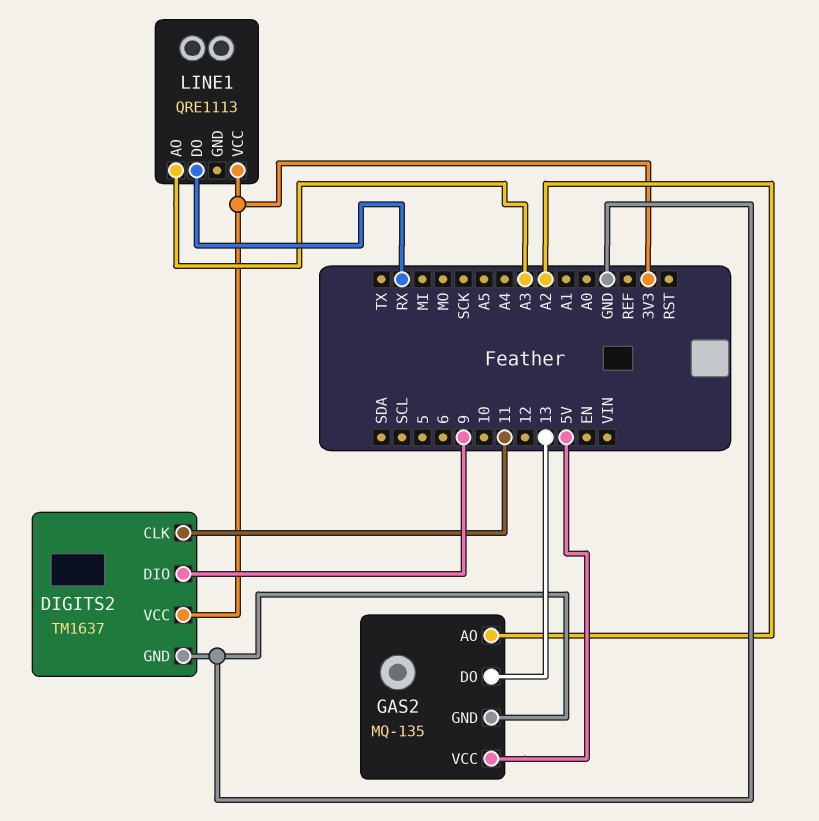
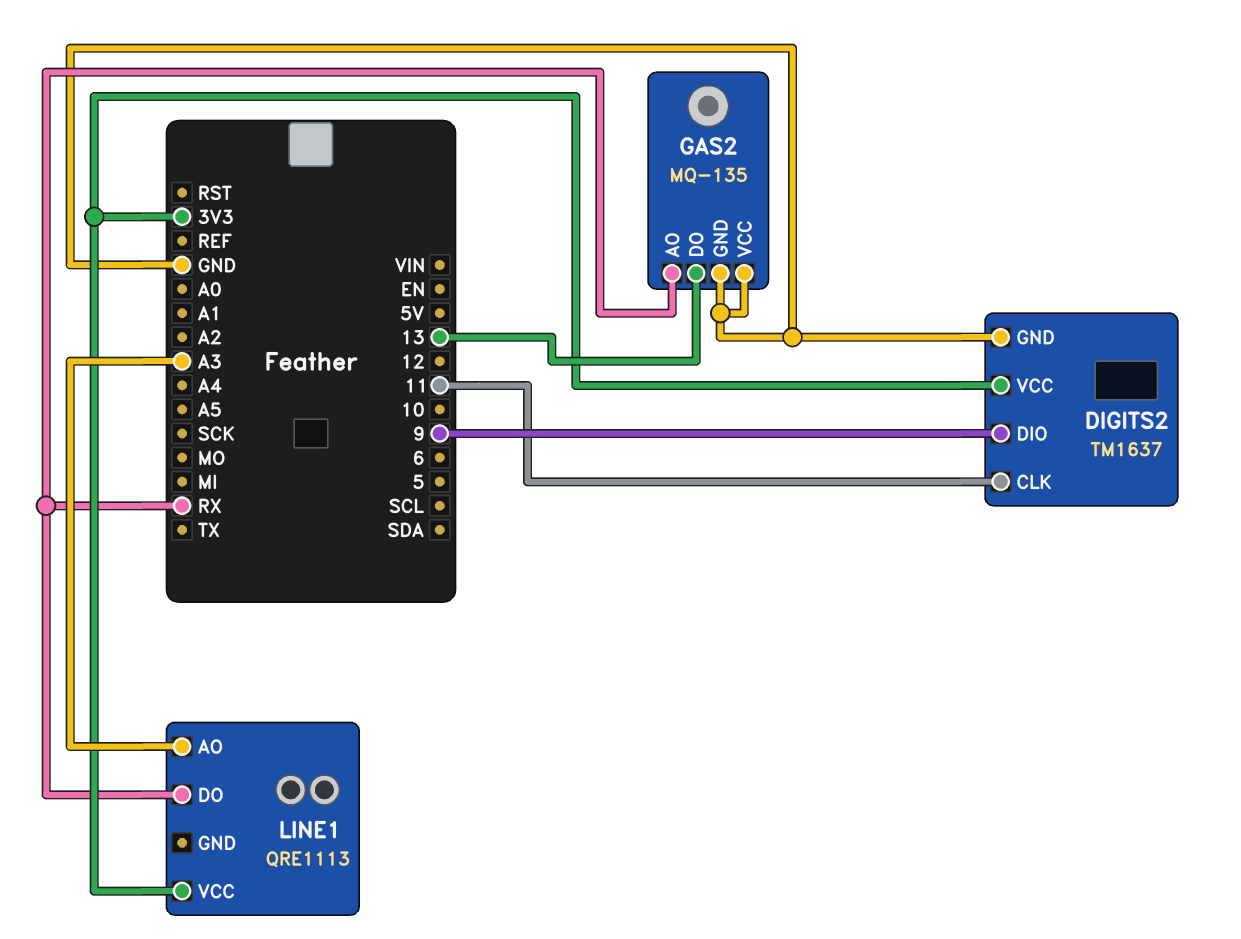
GAS2 pin AO: A2 -> RX
GAS2 pin VCC: 5V -> GND

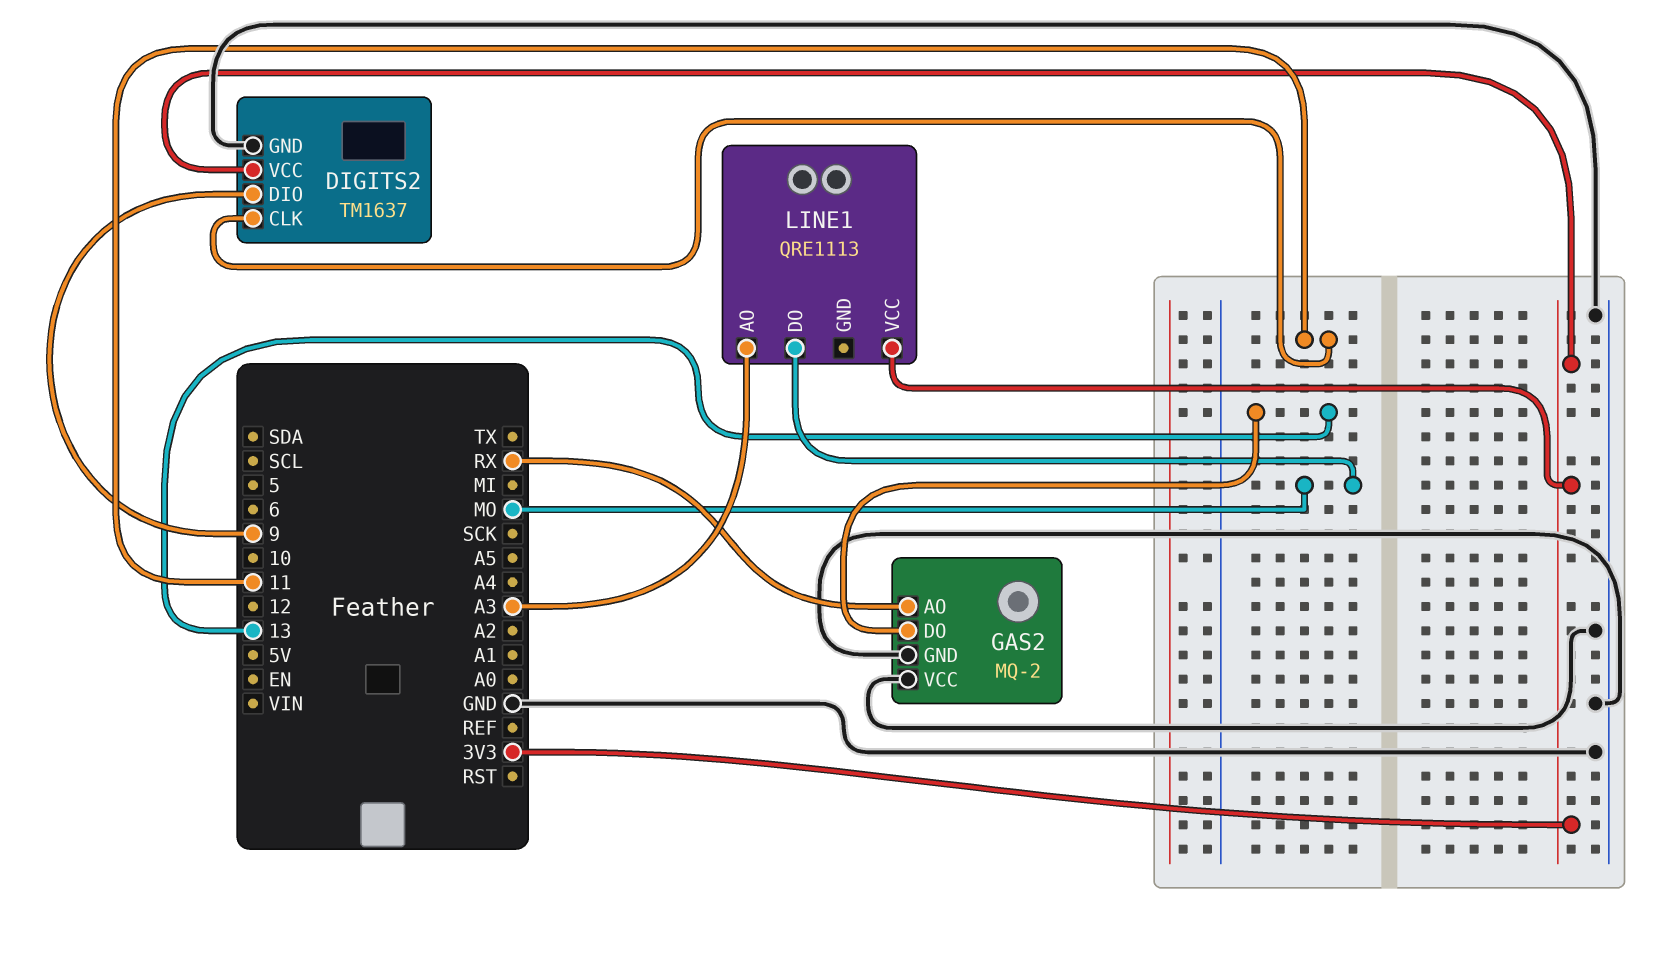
GAS2: MQ-135 -> MQ-2
LINE1 pin DO: RX -> MO

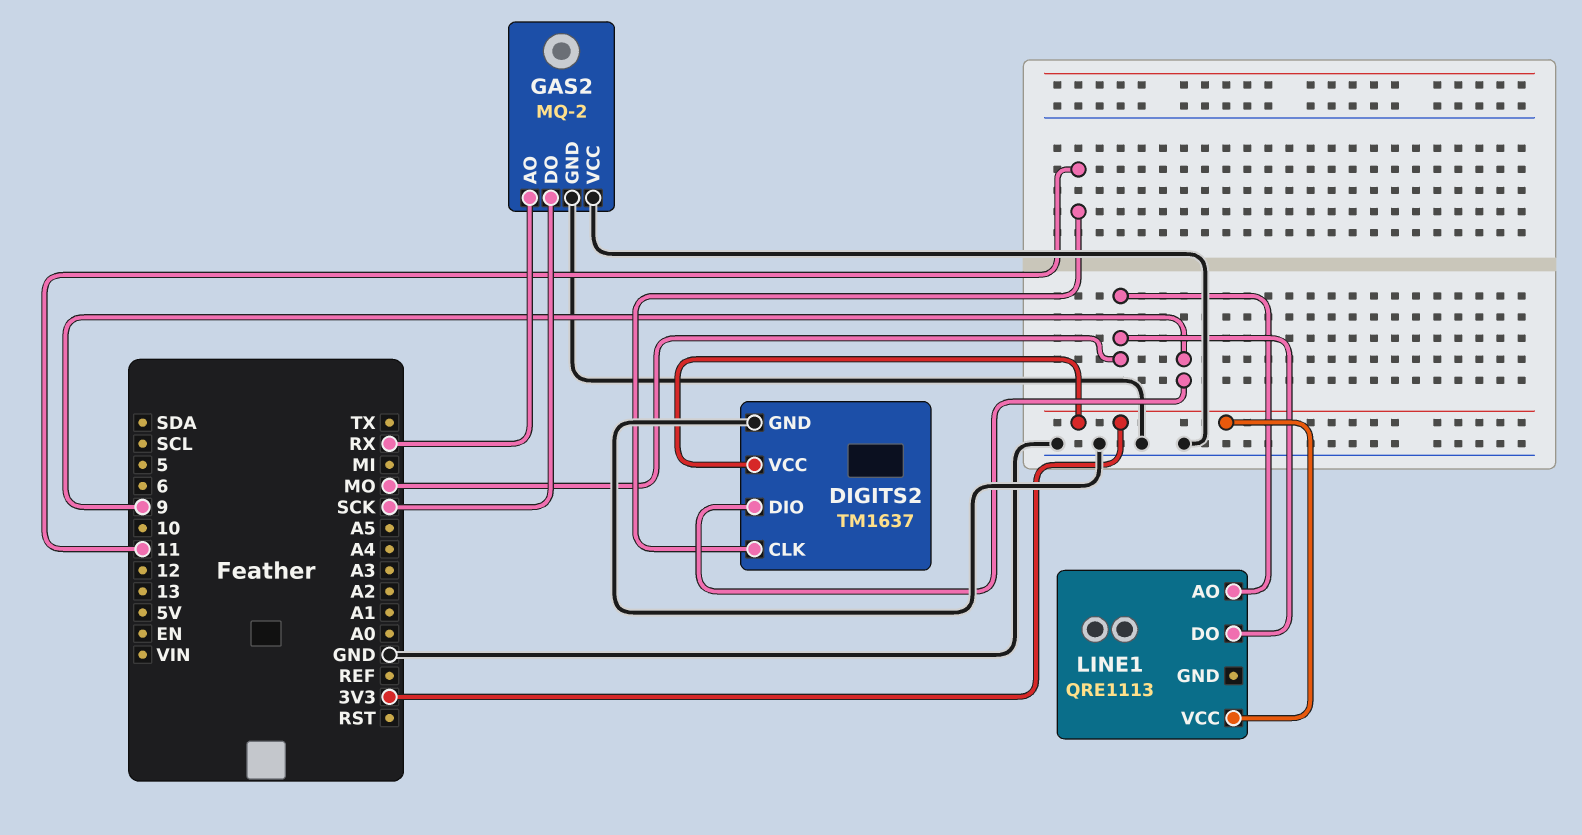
GAS2 pin DO: 13 -> SCK
LINE1 pin AO: A3 -> MO

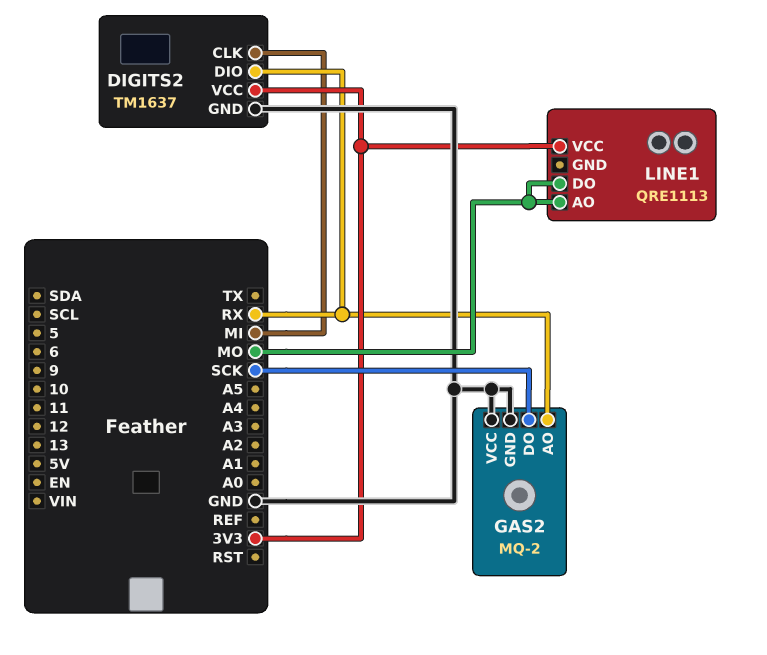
DIGITS2 pin CLK: 11 -> MI
DIGITS2 pin DIO: 9 -> RX

